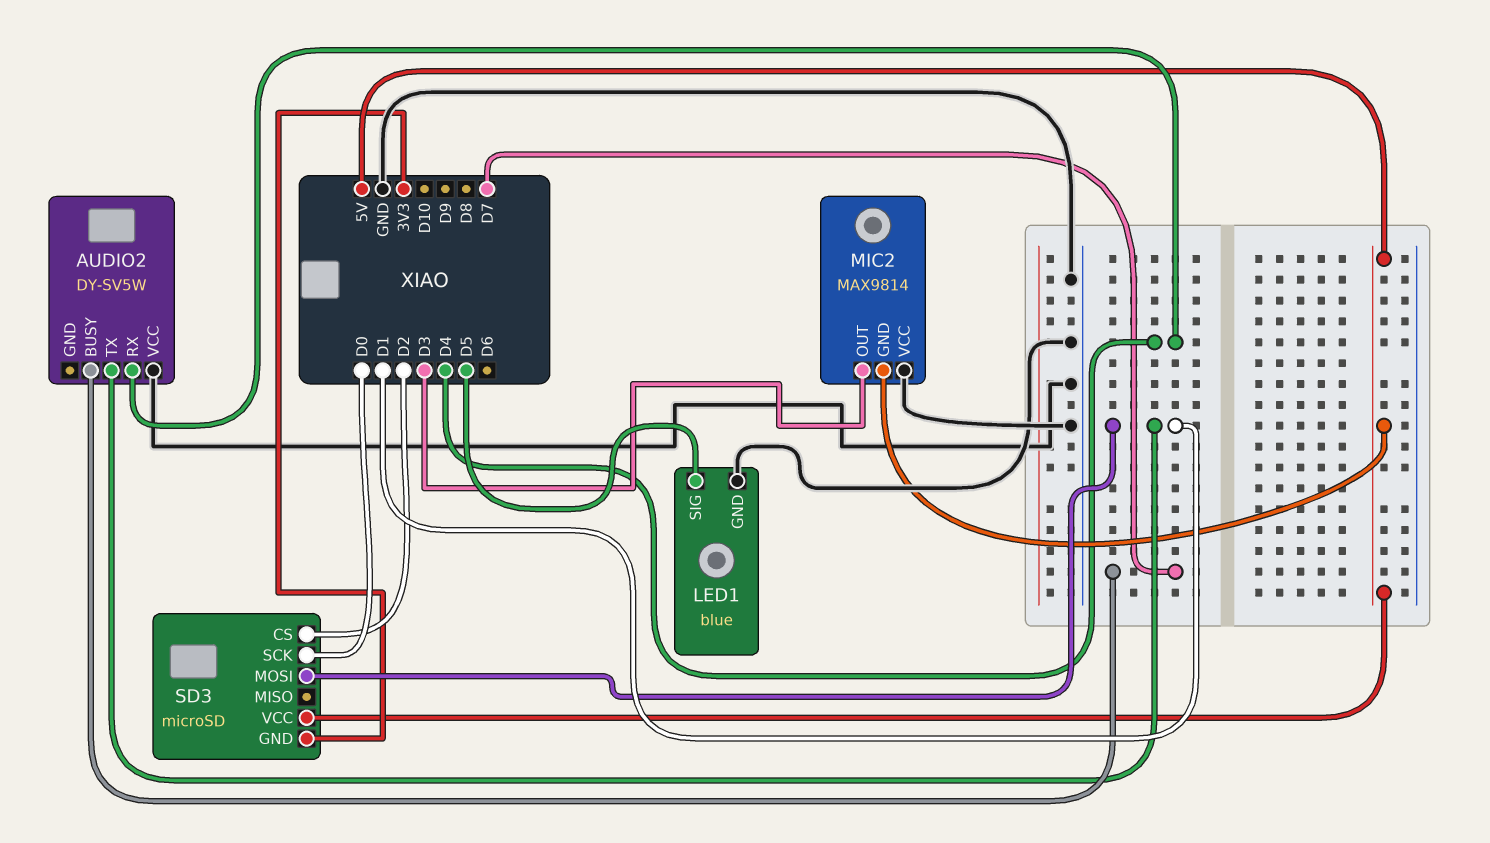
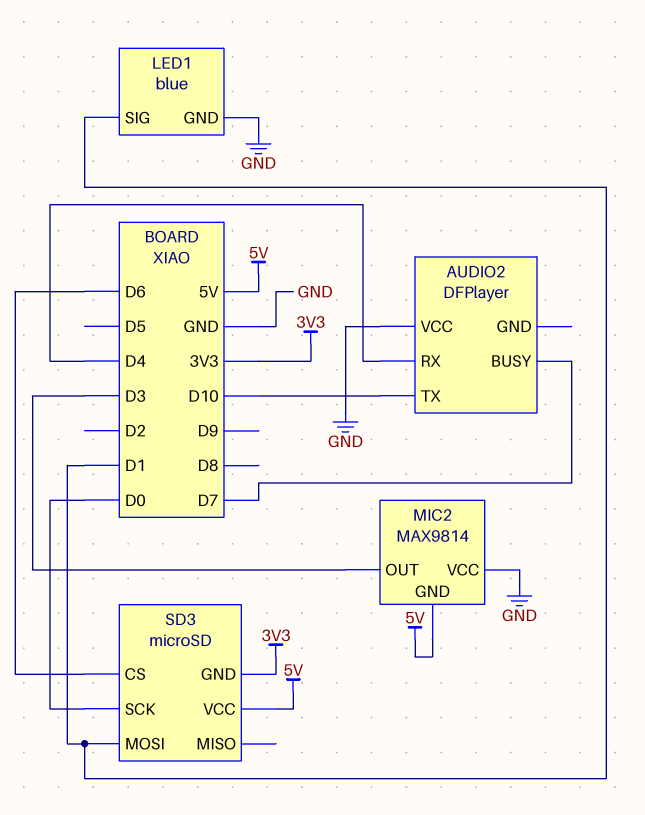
AUDIO2: DY-SV5W -> DFPlayer
AUDIO2 pin TX: D1 -> D10
LED1 pin SIG: D5 -> D1
SD3 pin CS: D2 -> D6

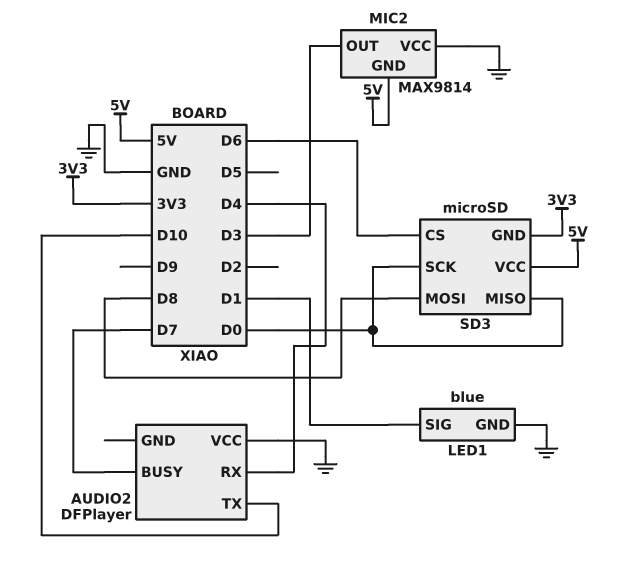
SD3 pin MISO: none -> D0
SD3 pin MOSI: D1 -> D8

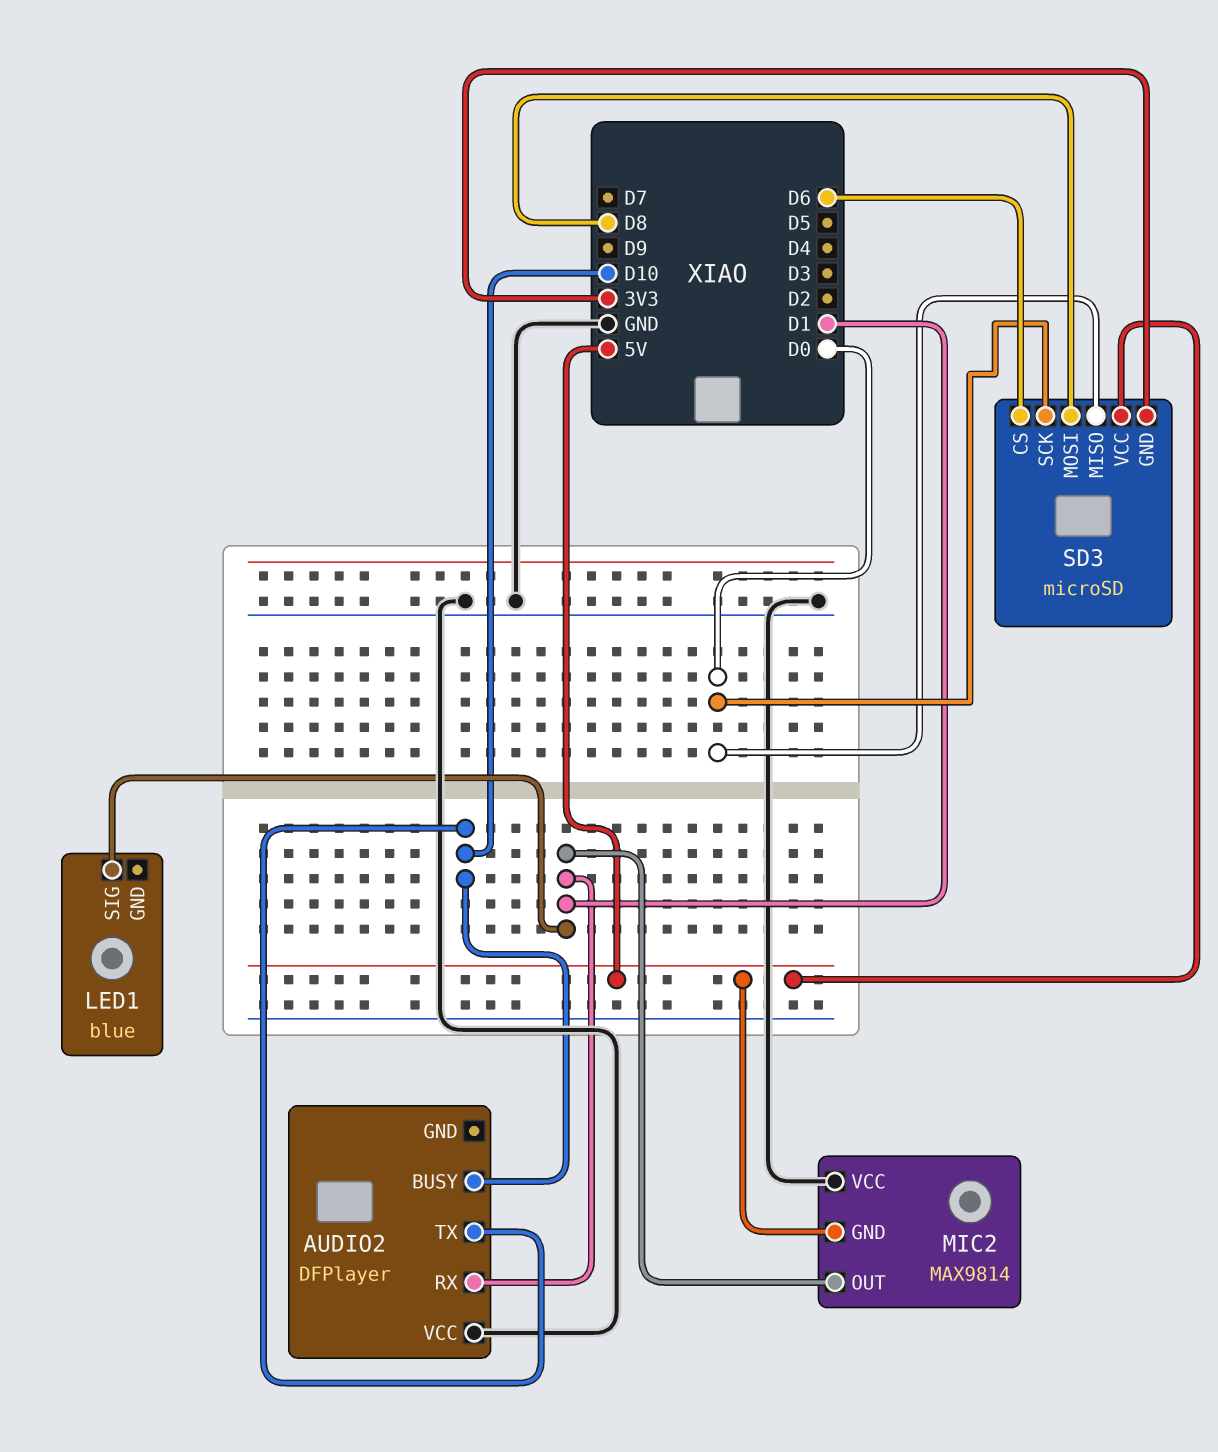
AUDIO2 pin BUSY: D7 -> D10
AUDIO2 pin RX: D4 -> D1
LED1 pin GND: GND -> none
MIC2 pin OUT: D3 -> D1

